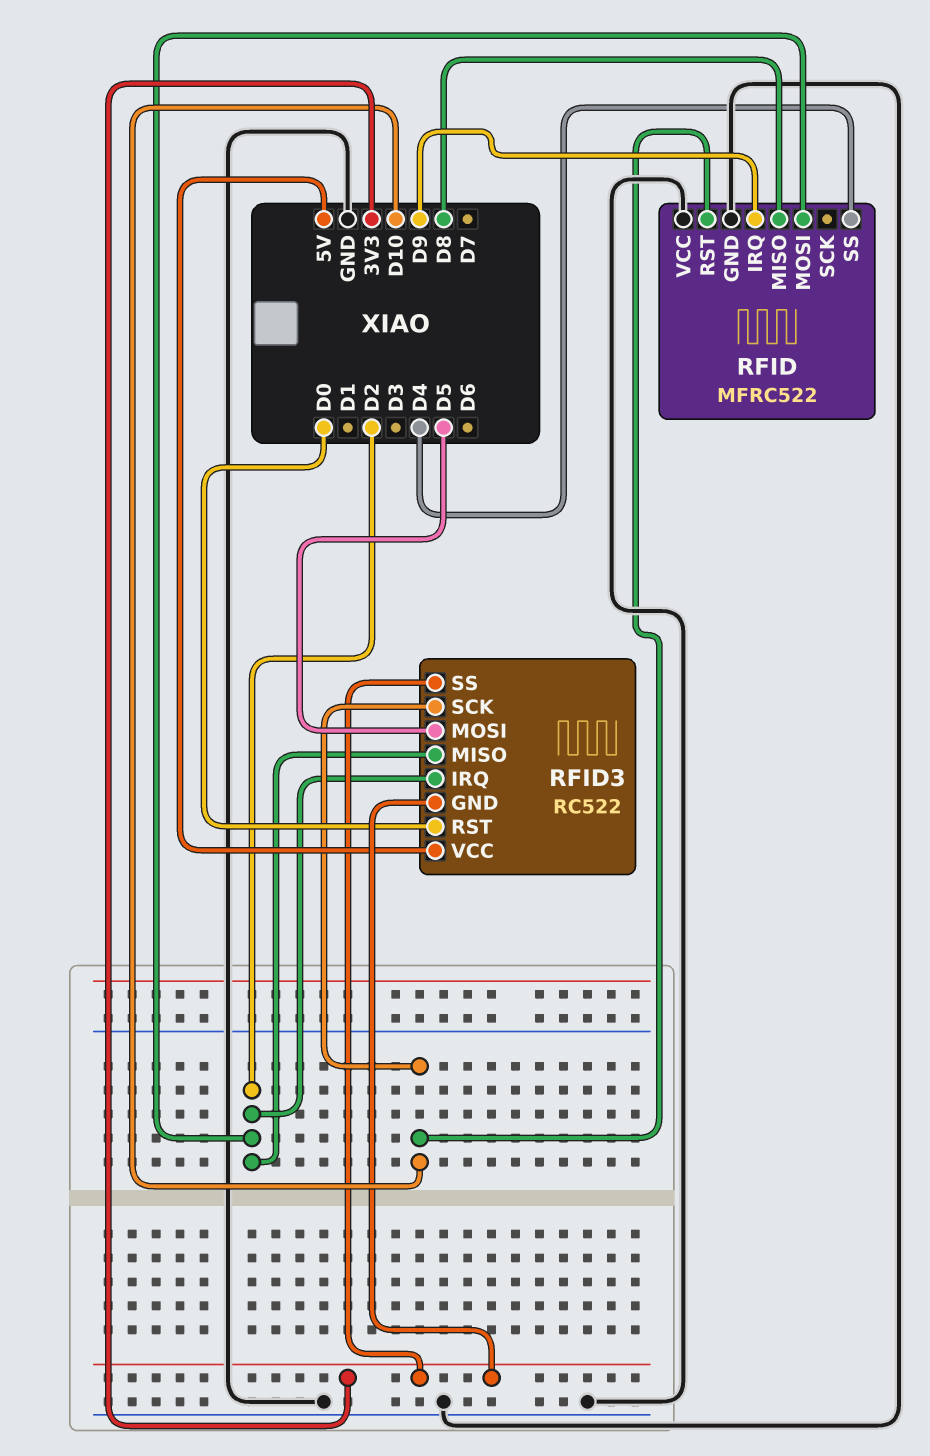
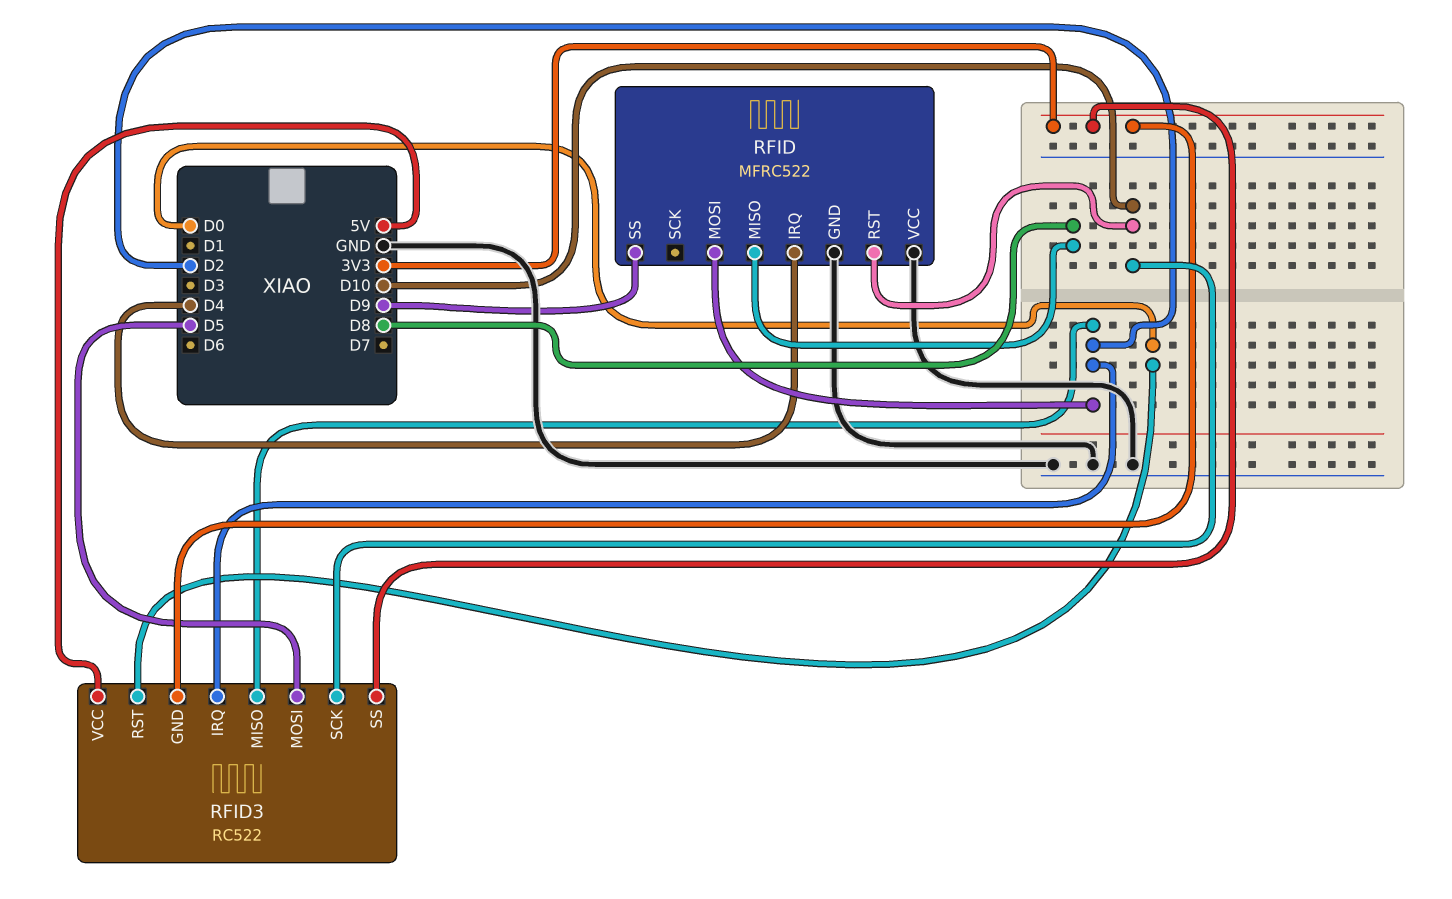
RFID pin IRQ: D9 -> D4
RFID pin SS: D4 -> D9

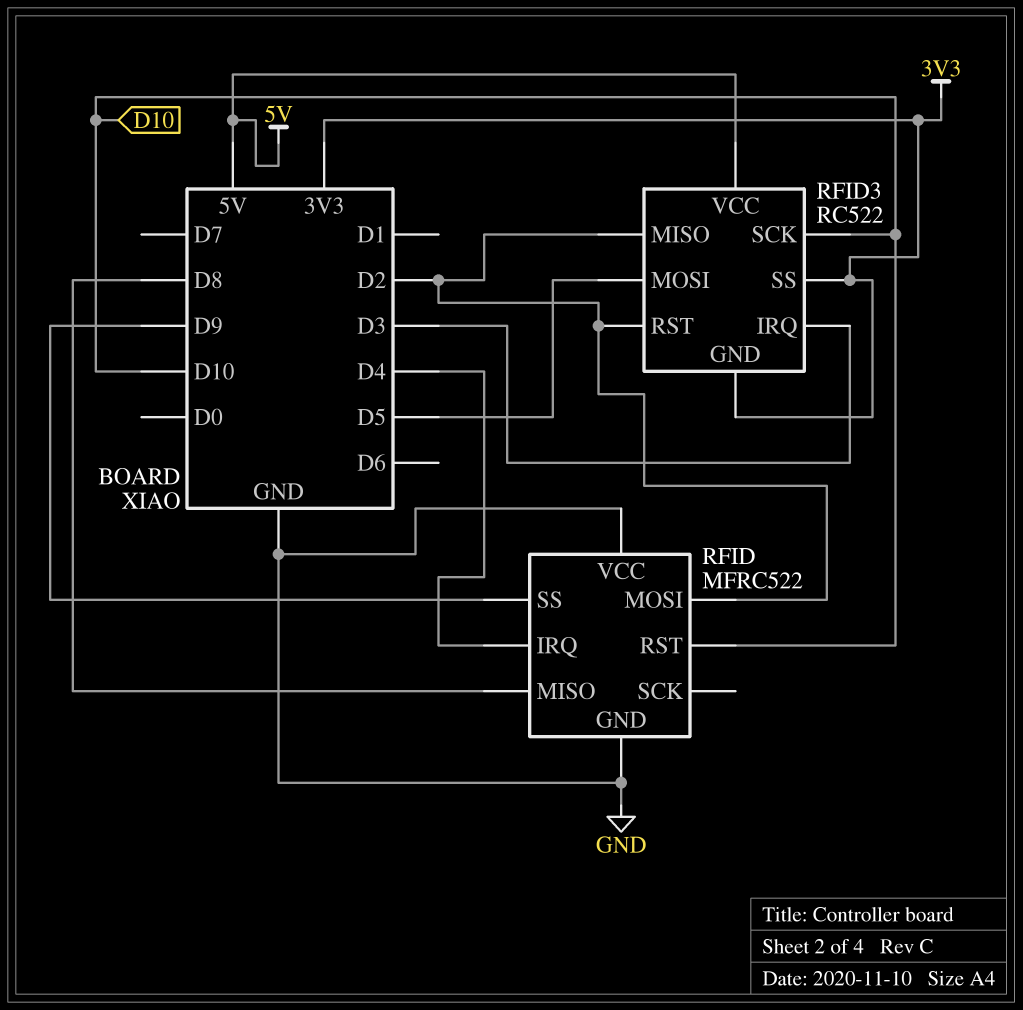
RFID3 pin IRQ: D2 -> D3
RFID3 pin RST: D0 -> D2

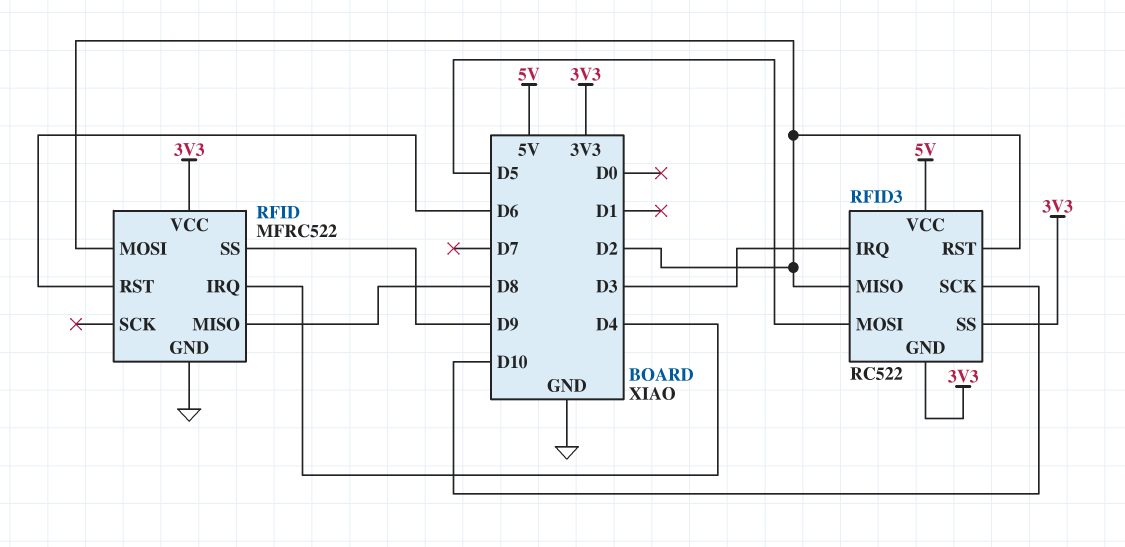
RFID pin RST: D10 -> D6
RFID pin VCC: GND -> 3V3

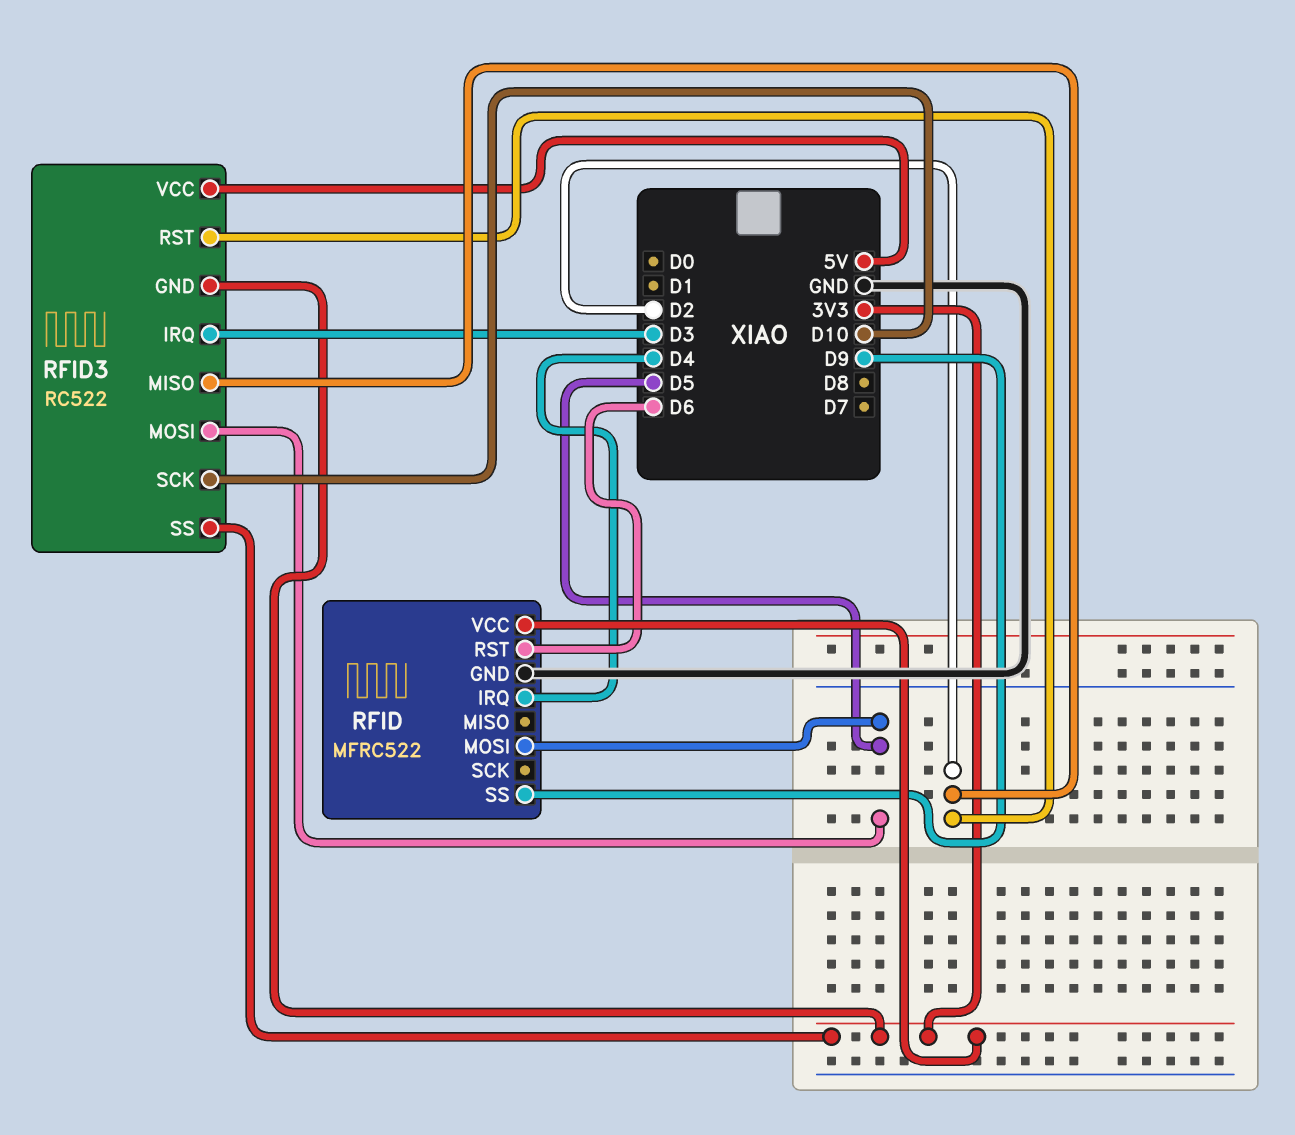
RFID pin MISO: D8 -> none
RFID pin MOSI: D2 -> D5

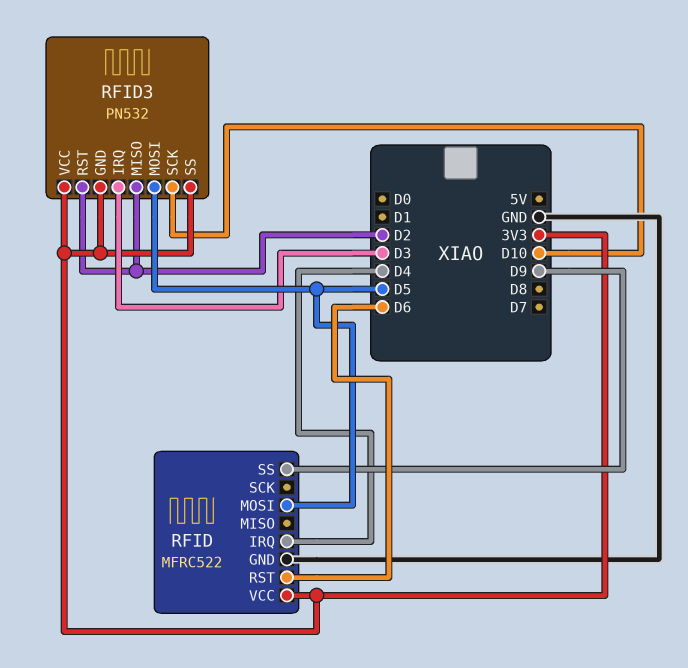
RFID3: RC522 -> PN532
RFID3 pin VCC: 5V -> 3V3

